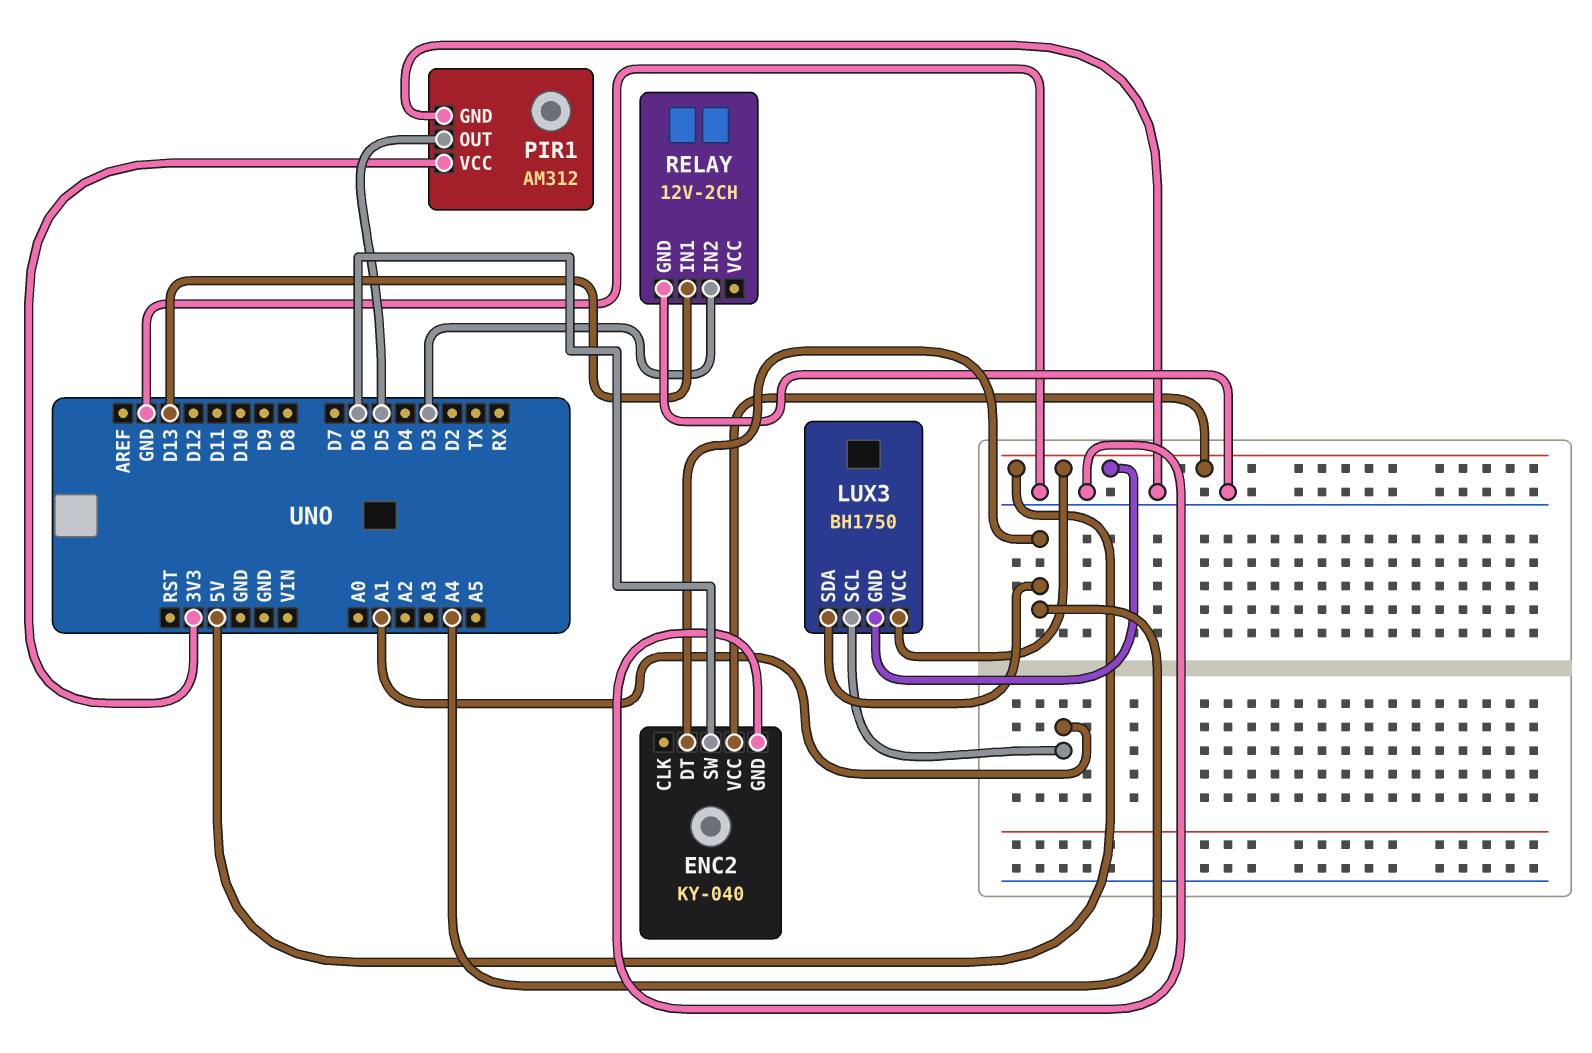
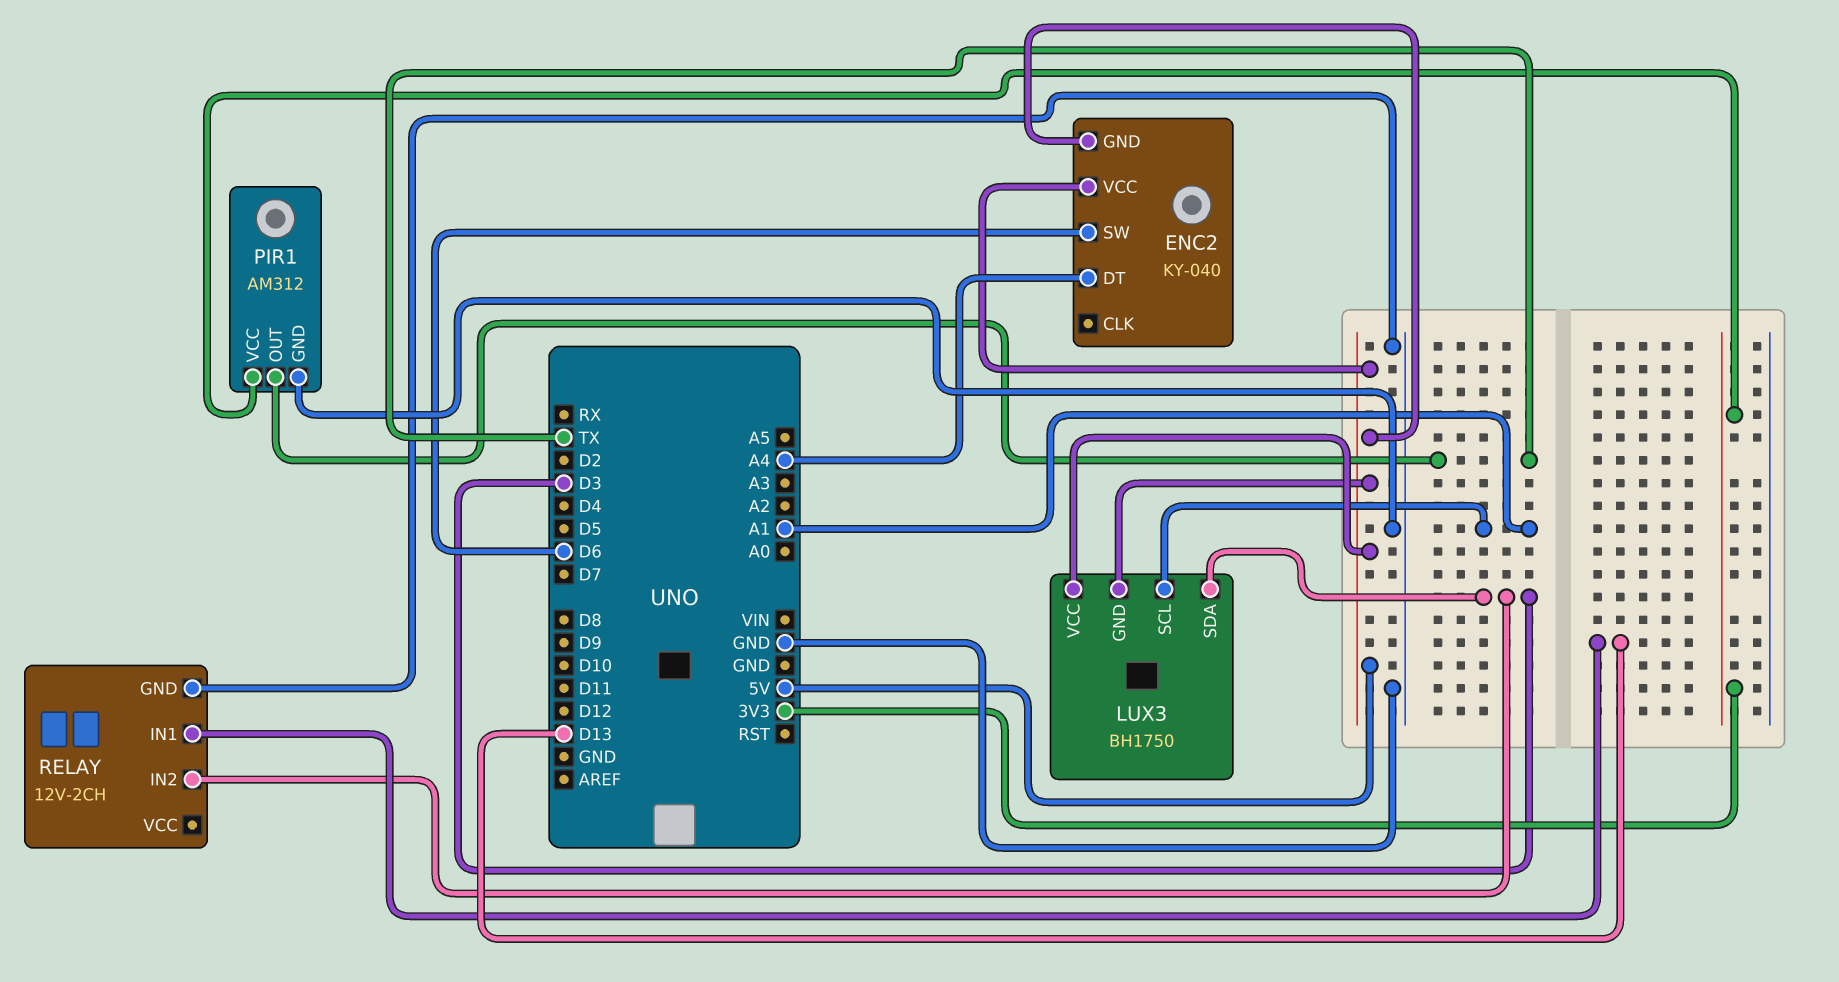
ENC2 pin GND: GND -> 5V
LUX3 pin SDA: A4 -> D3
PIR1 pin OUT: D5 -> TX

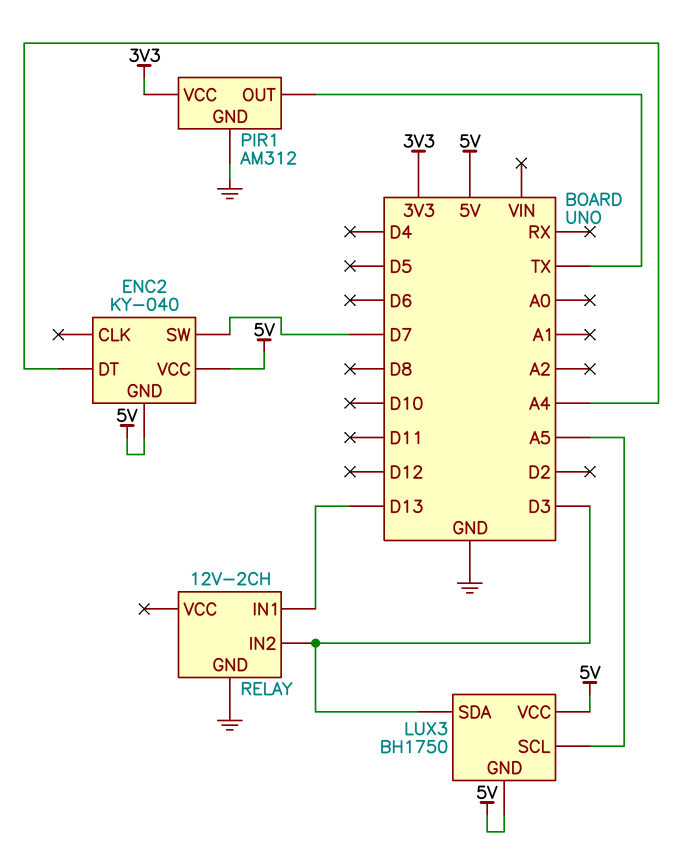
ENC2 pin SW: D6 -> D7
LUX3 pin SCL: A1 -> A5

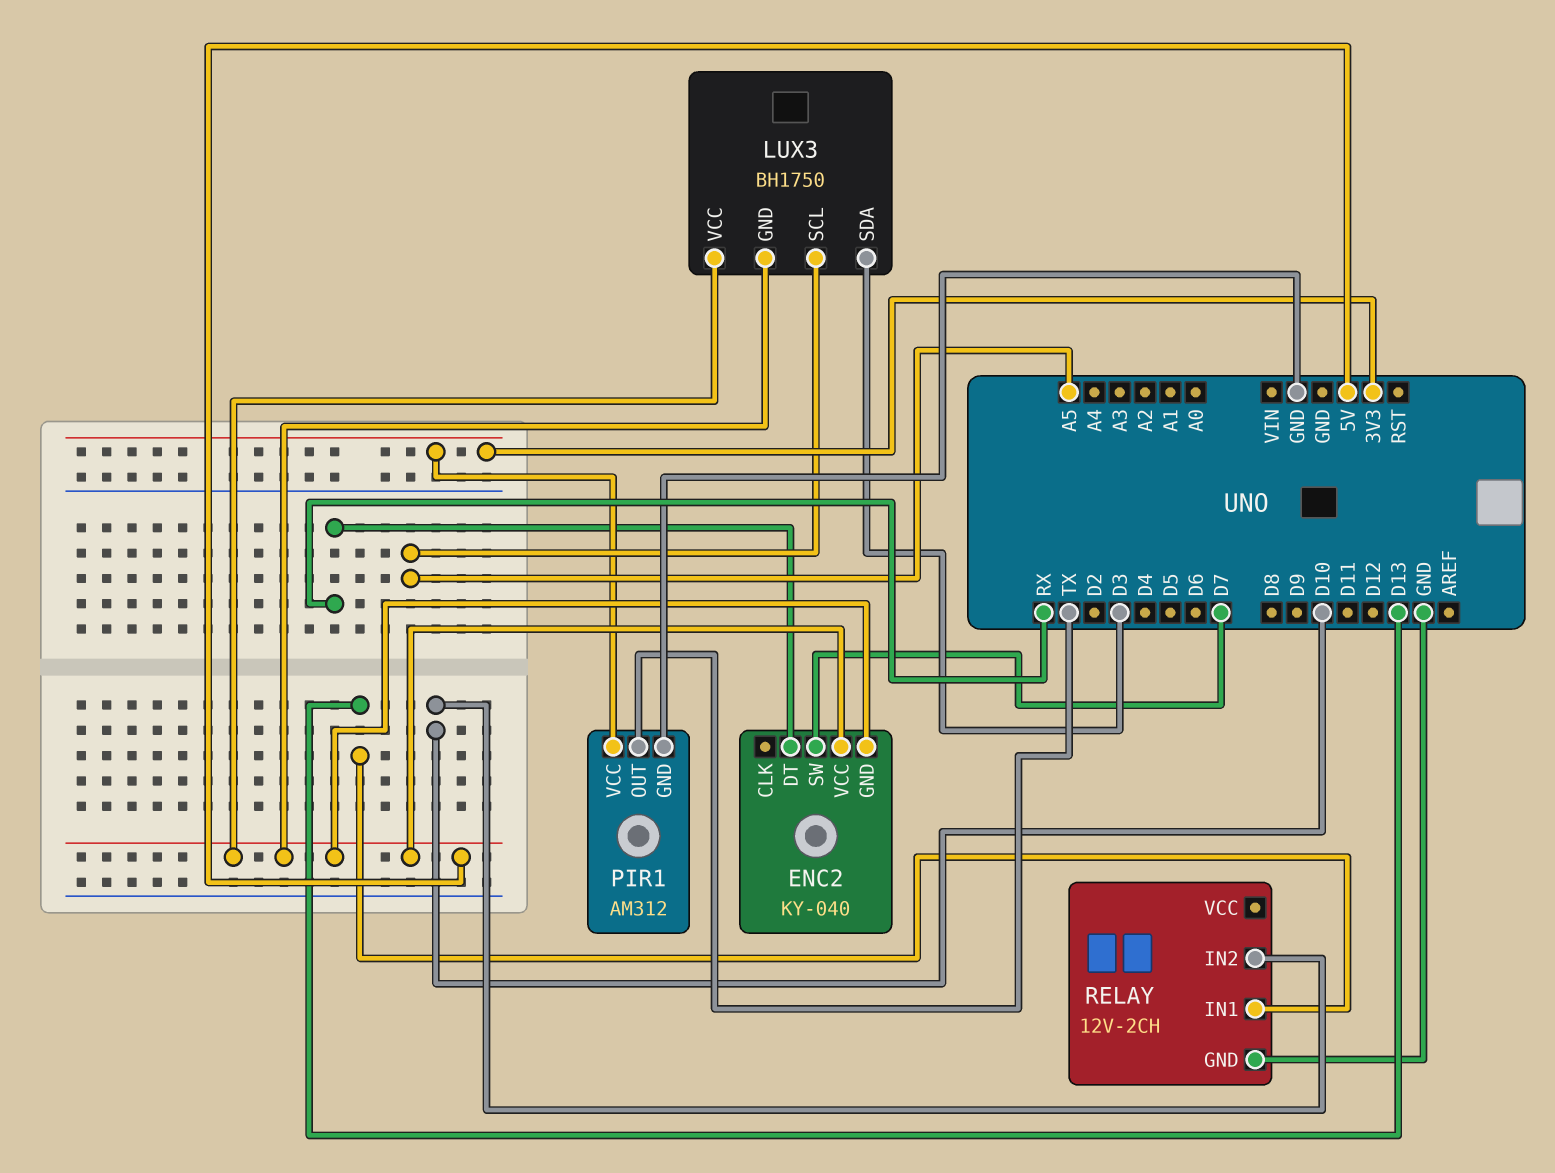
ENC2 pin DT: A4 -> RX
RELAY pin IN2: D3 -> D10

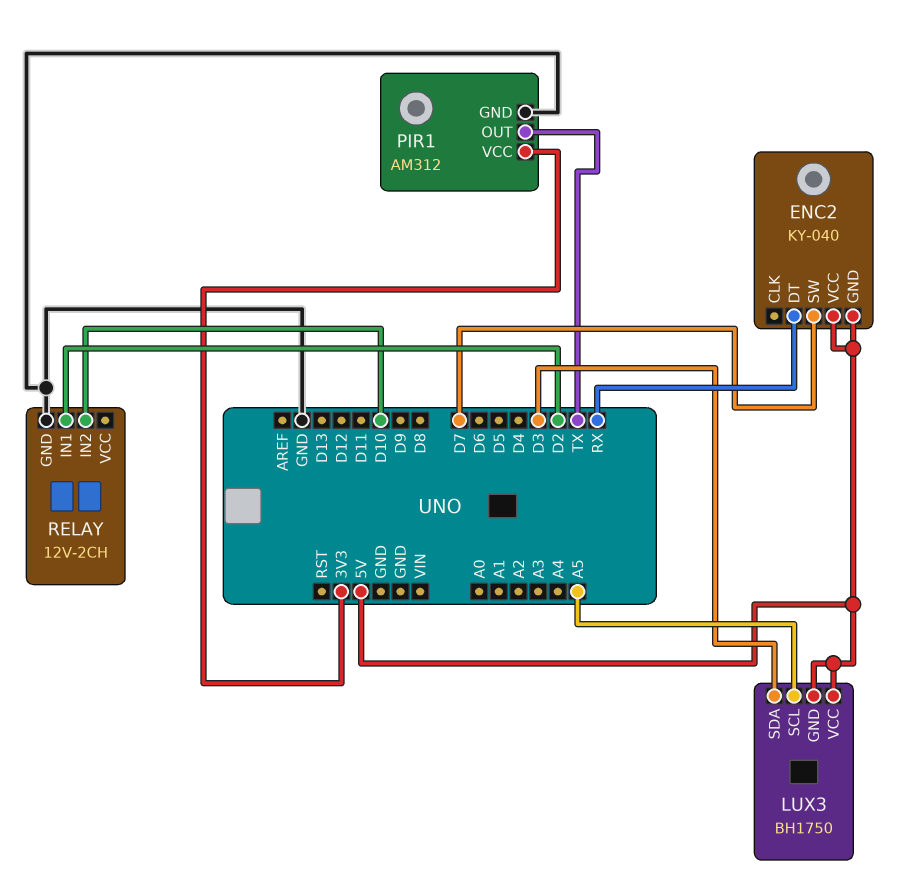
RELAY pin IN1: D13 -> D2

